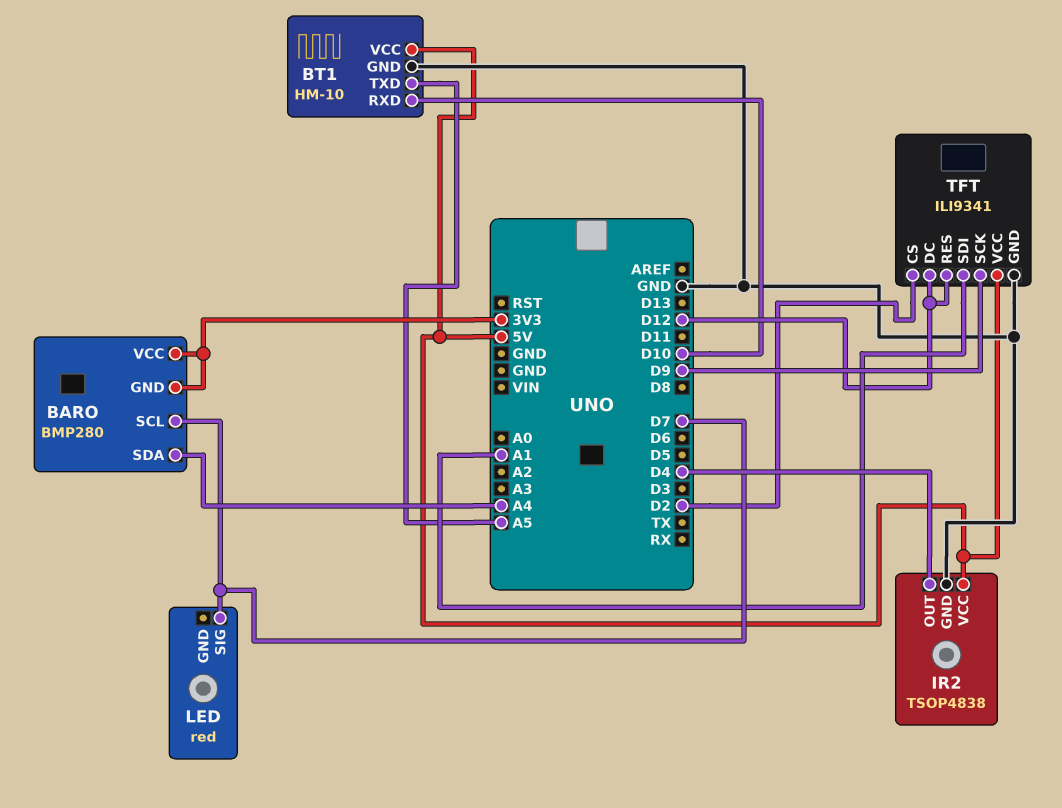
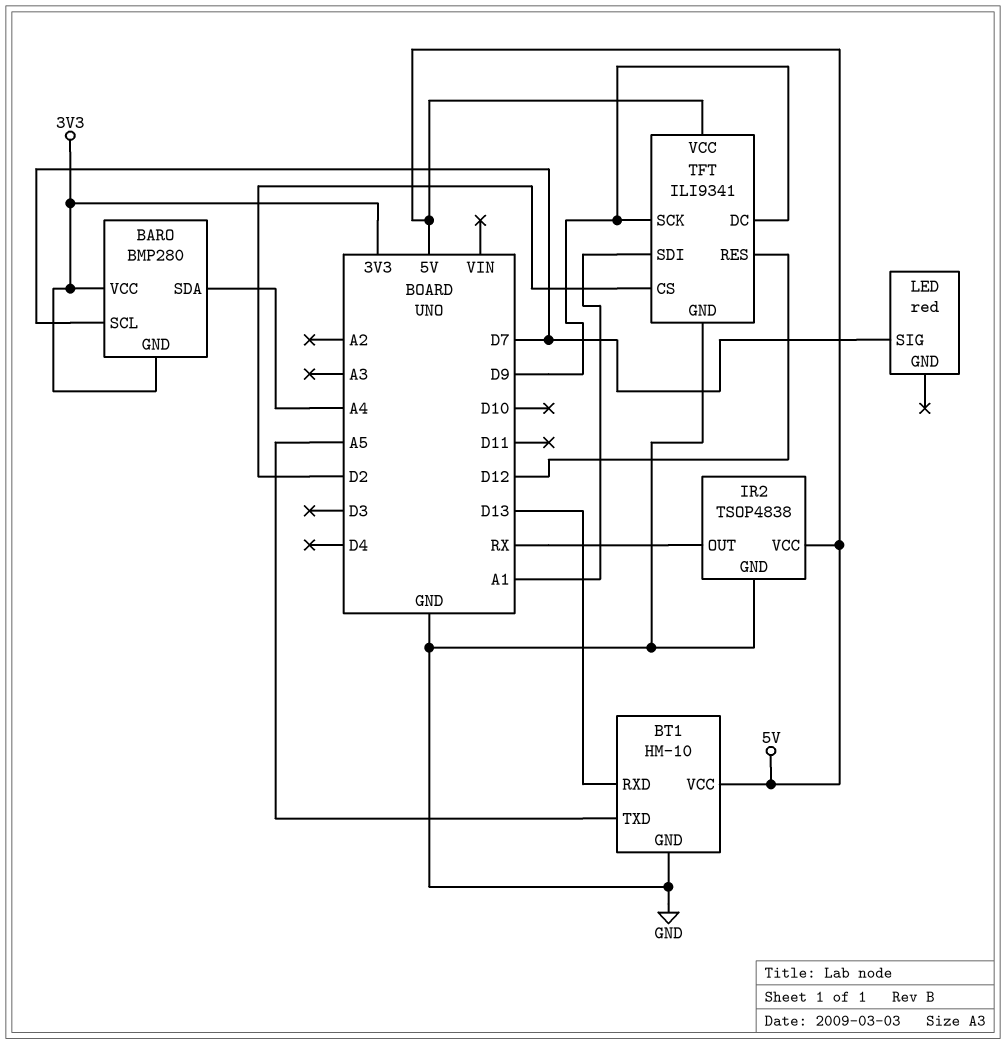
BT1 pin RXD: D10 -> D13
IR2 pin OUT: D4 -> RX
TFT pin DC: D12 -> D9

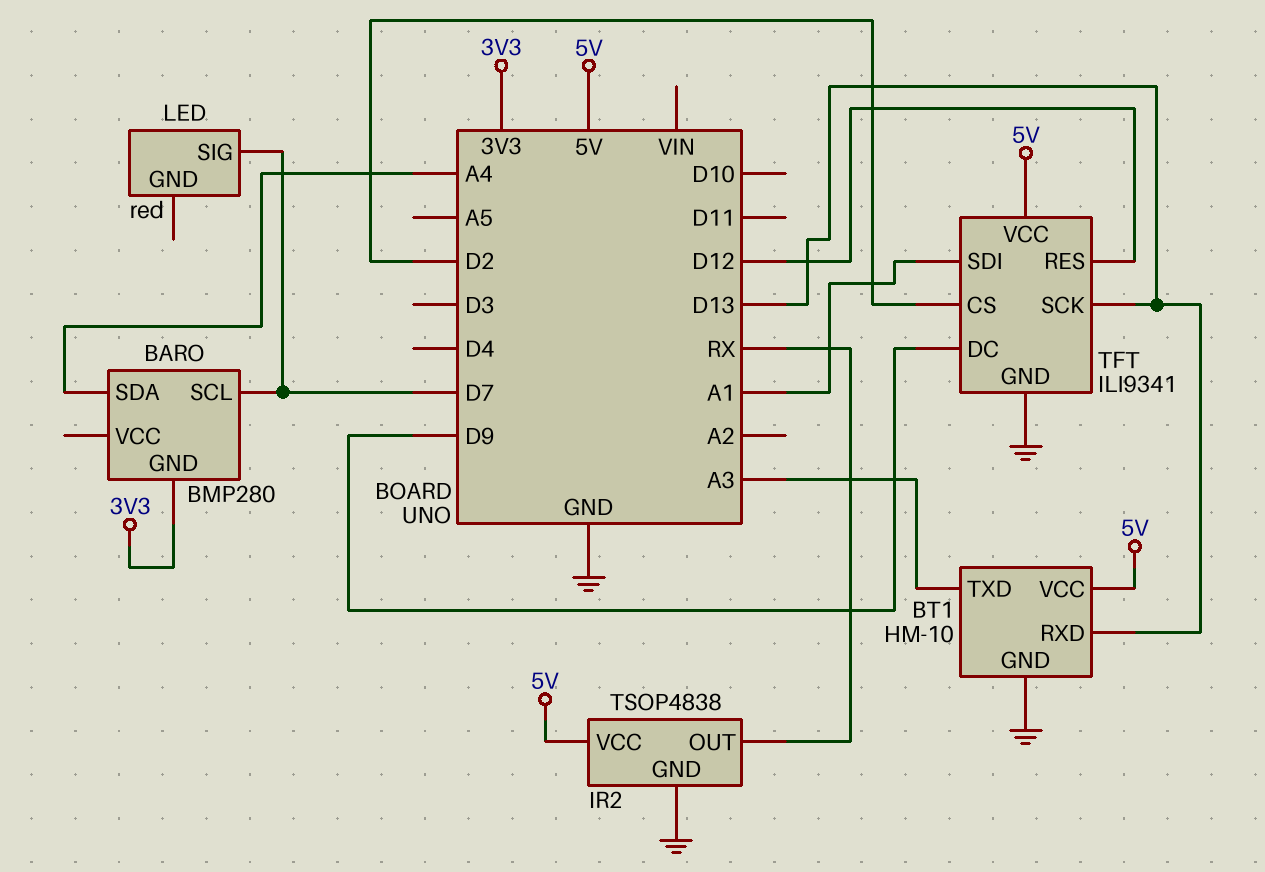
BARO pin VCC: 3V3 -> none
BT1 pin TXD: A5 -> A3
TFT pin SCK: D9 -> D13

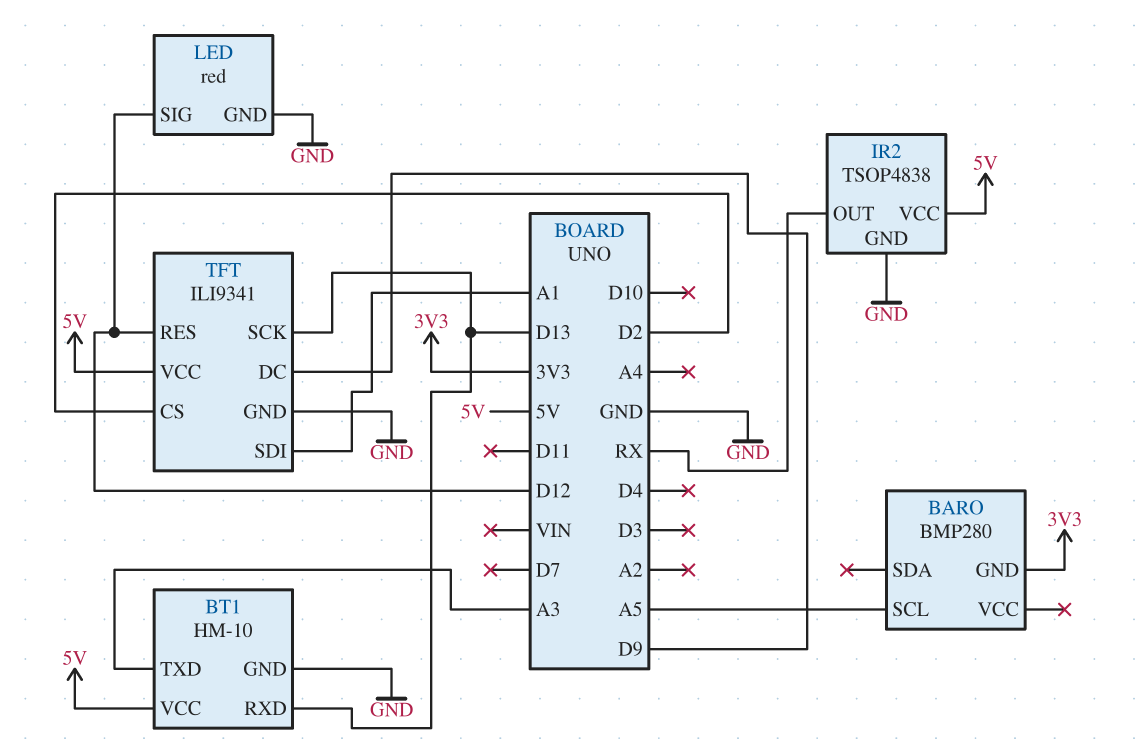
BARO pin SCL: D7 -> A5
BARO pin SDA: A4 -> none
LED pin GND: none -> GND
LED pin SIG: D7 -> D12

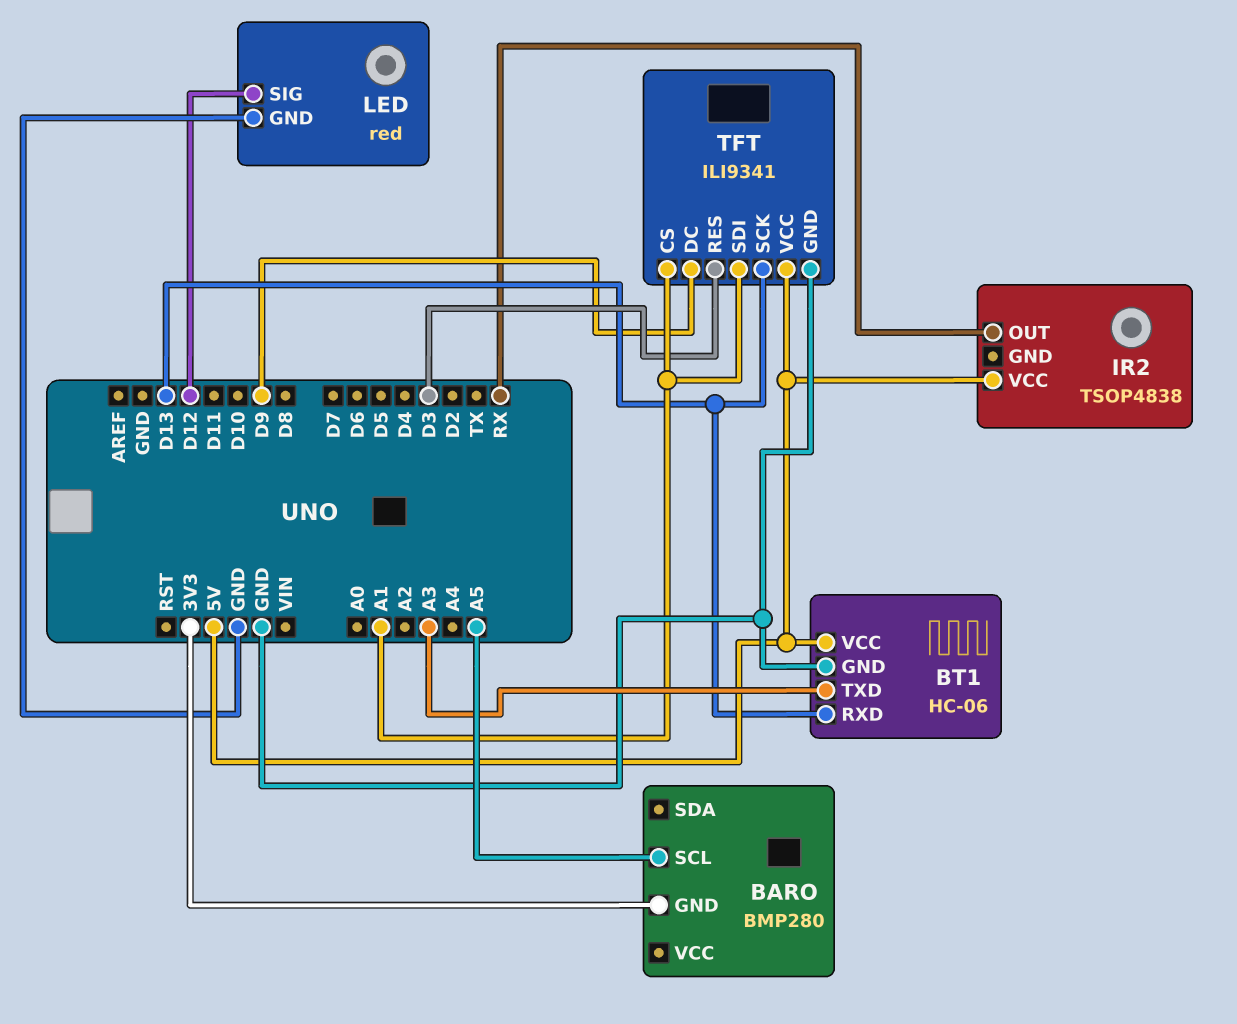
BT1: HM-10 -> HC-06
IR2 pin GND: GND -> none
TFT pin CS: D2 -> A1
TFT pin RES: D12 -> D3

